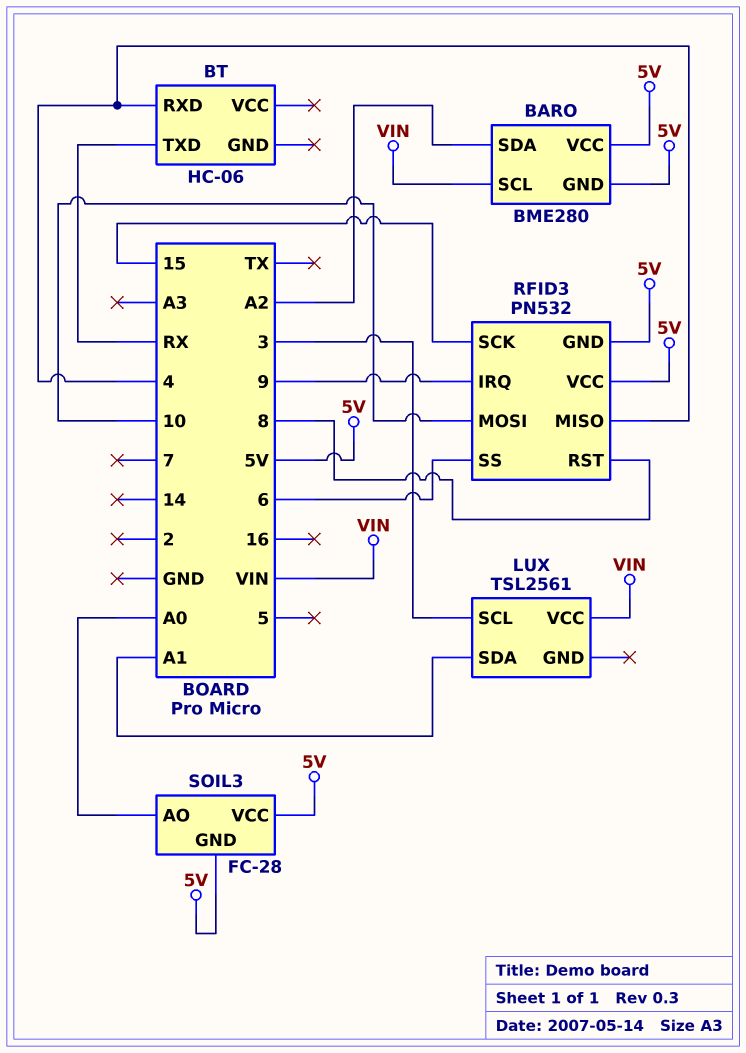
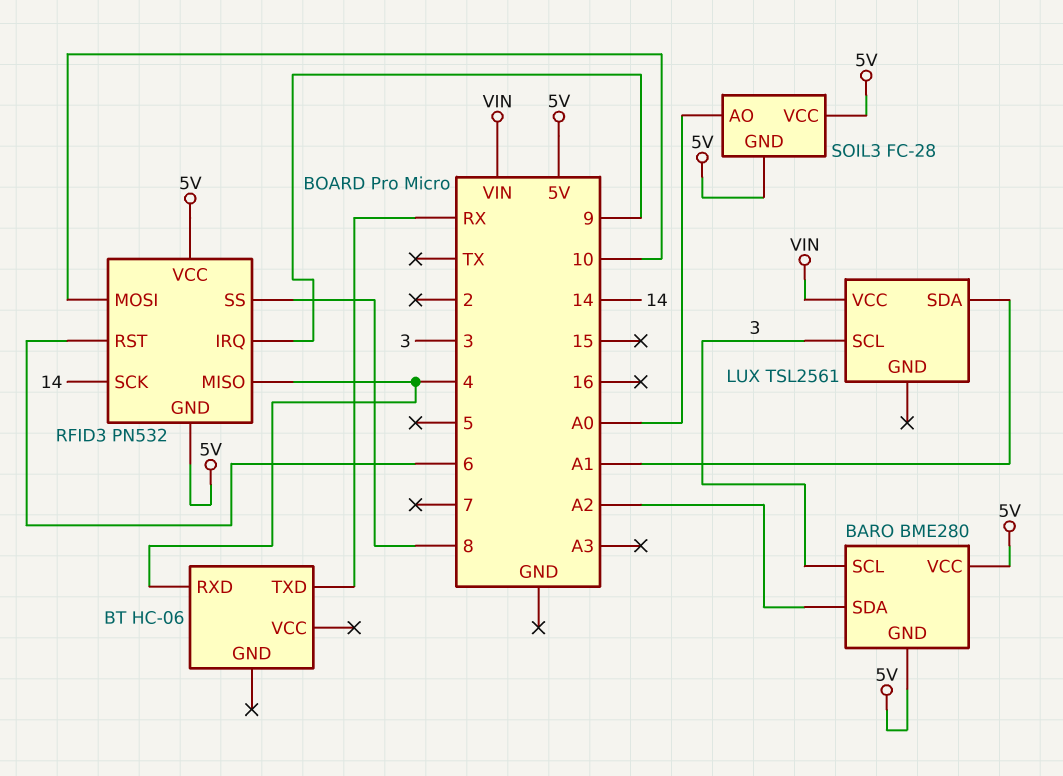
BARO pin SCL: VIN -> 3
RFID3 pin RST: 8 -> 6
RFID3 pin SCK: 15 -> 14
RFID3 pin SS: 6 -> 8

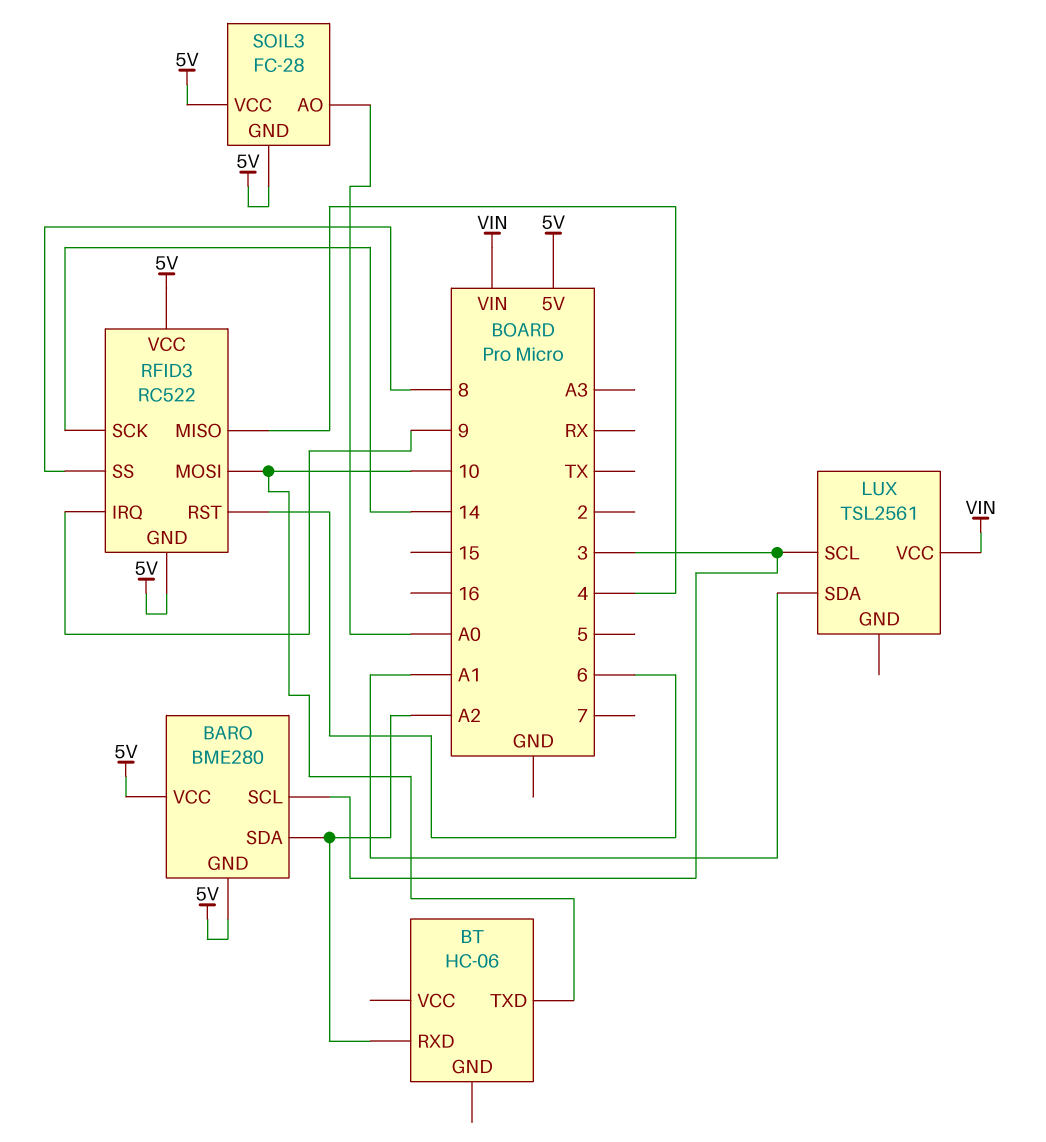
BT pin RXD: 4 -> A2
BT pin TXD: RX -> 10
RFID3: PN532 -> RC522

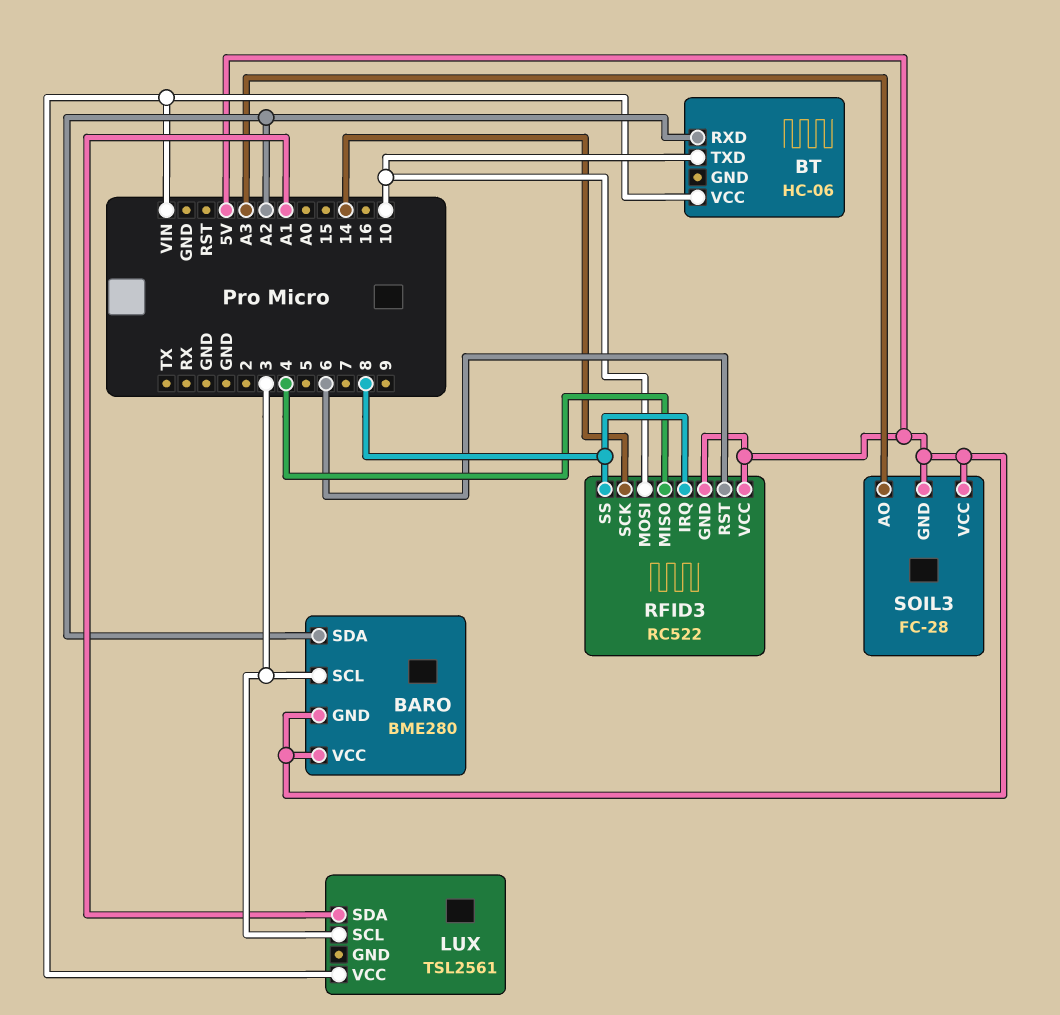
BT pin VCC: none -> VIN
RFID3 pin IRQ: 9 -> 8
SOIL3 pin AO: A0 -> A3

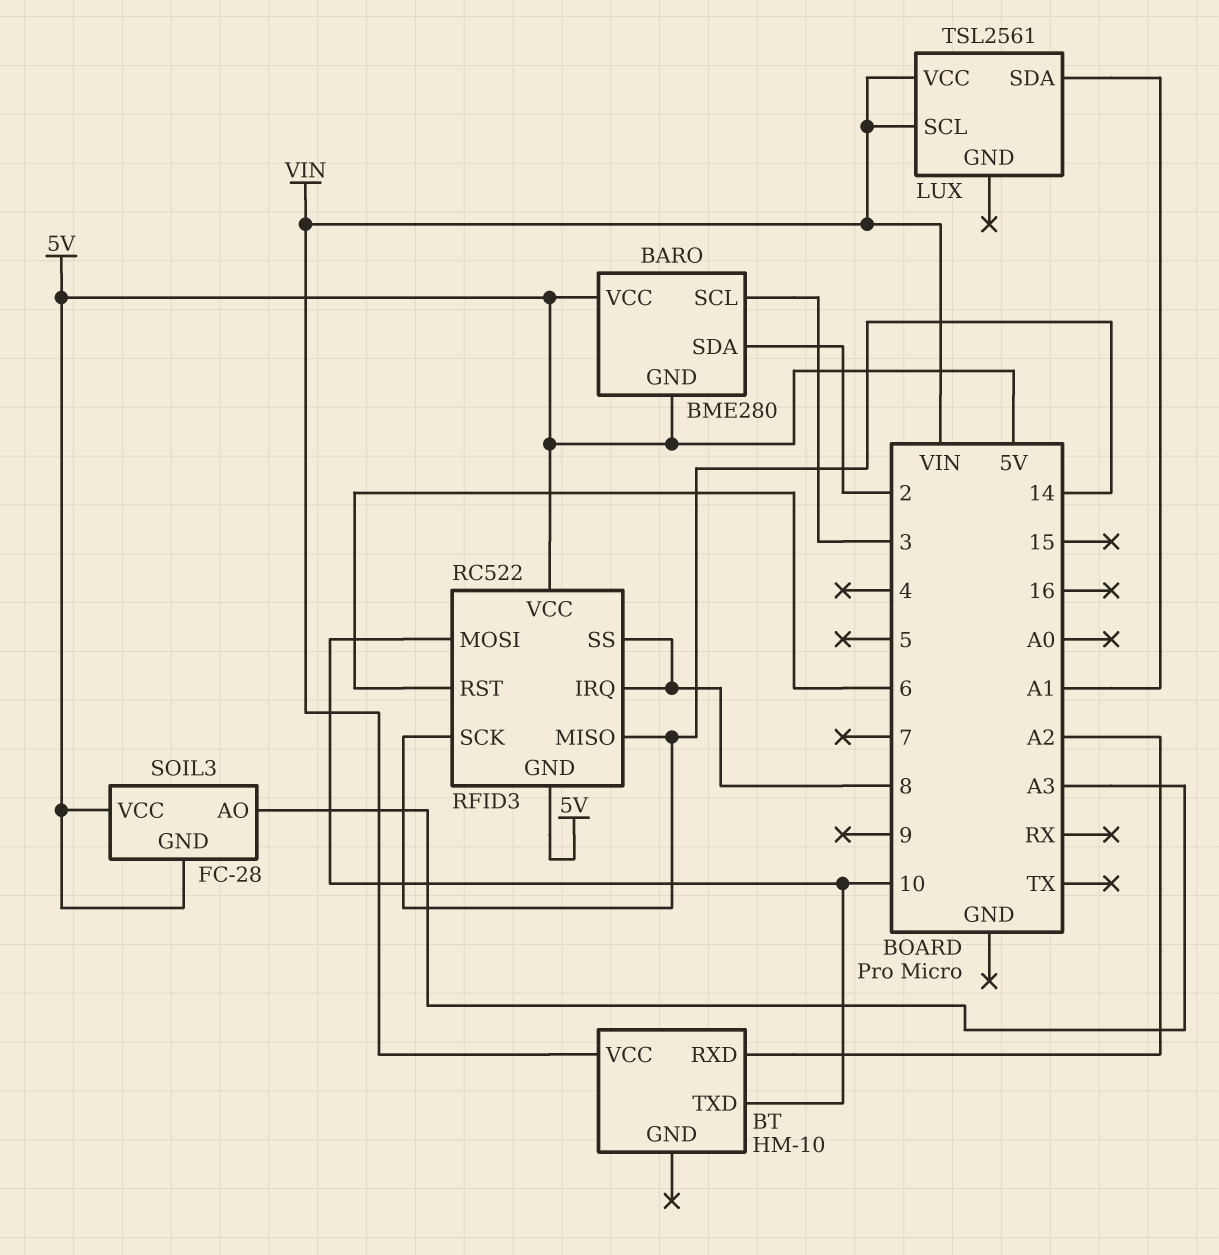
BARO pin SDA: A2 -> 2
BT: HC-06 -> HM-10
LUX pin SCL: 3 -> VIN
RFID3 pin MISO: 4 -> 14

